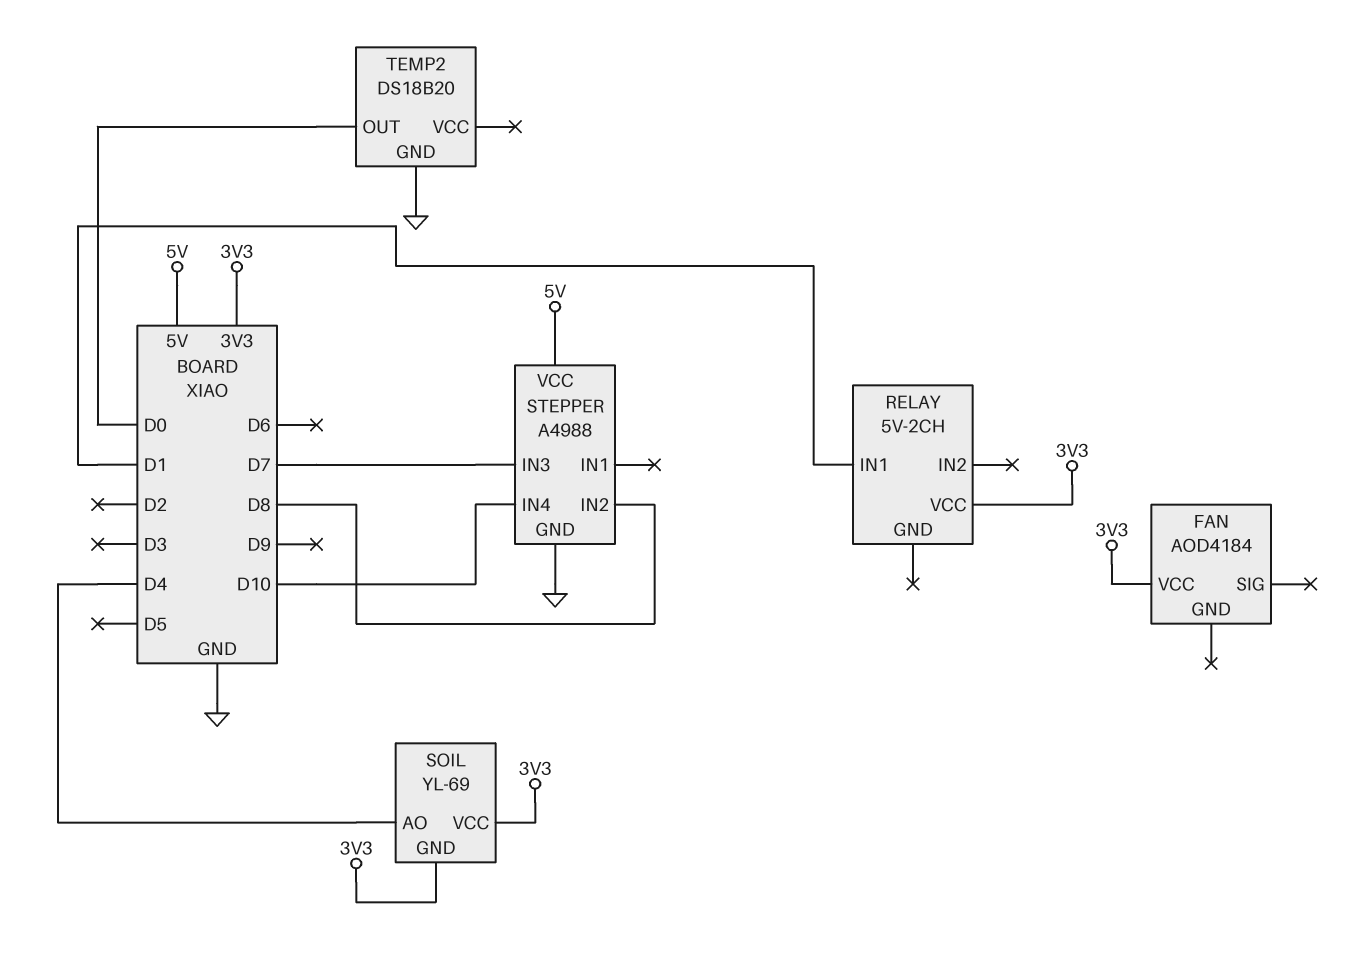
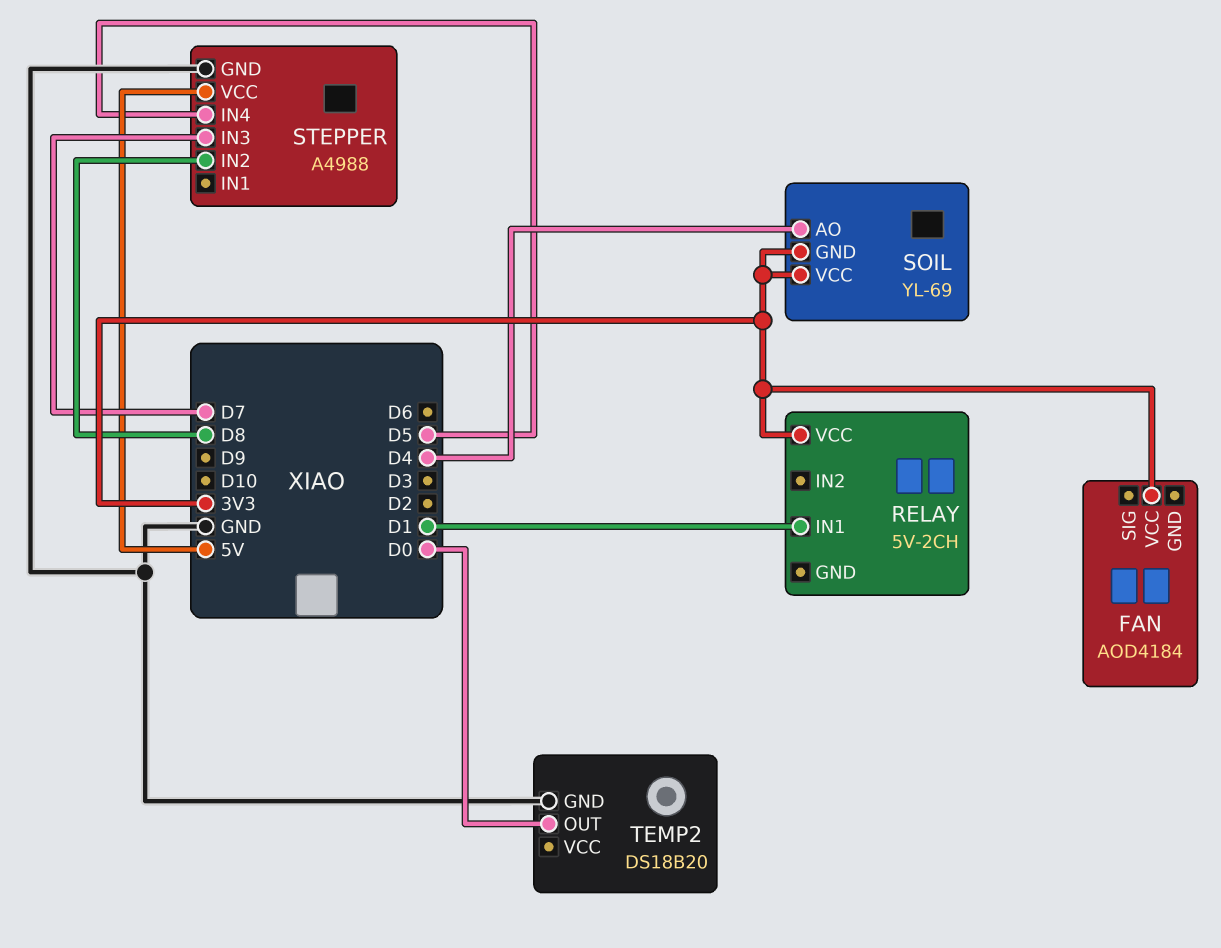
STEPPER pin IN4: D10 -> D5

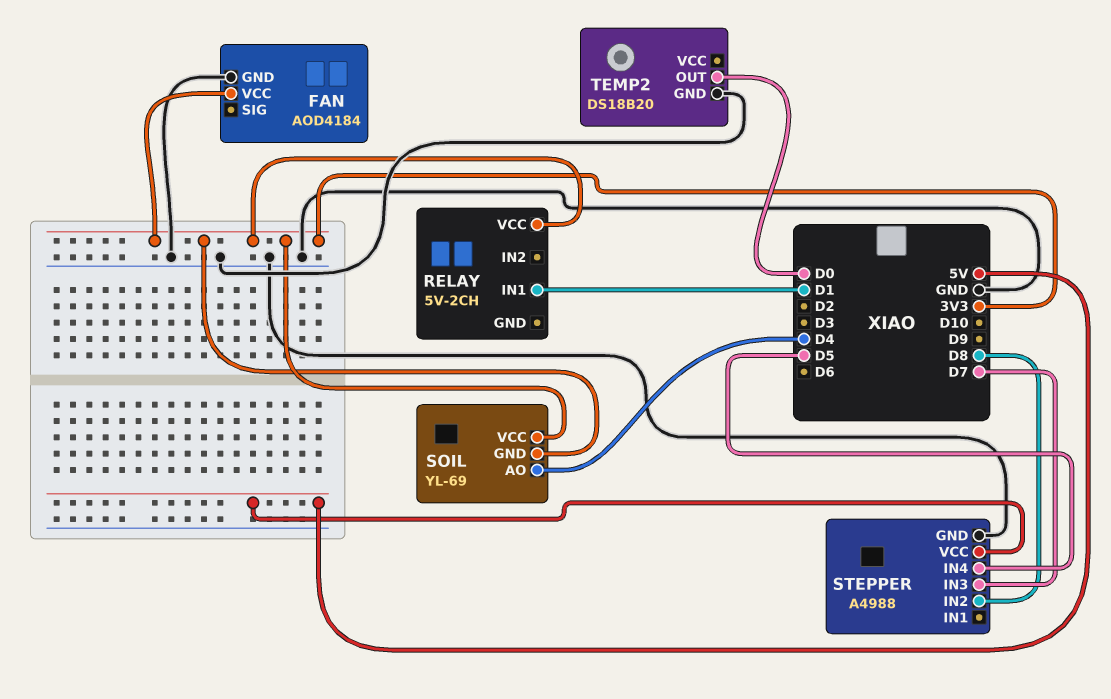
FAN pin GND: none -> GND

